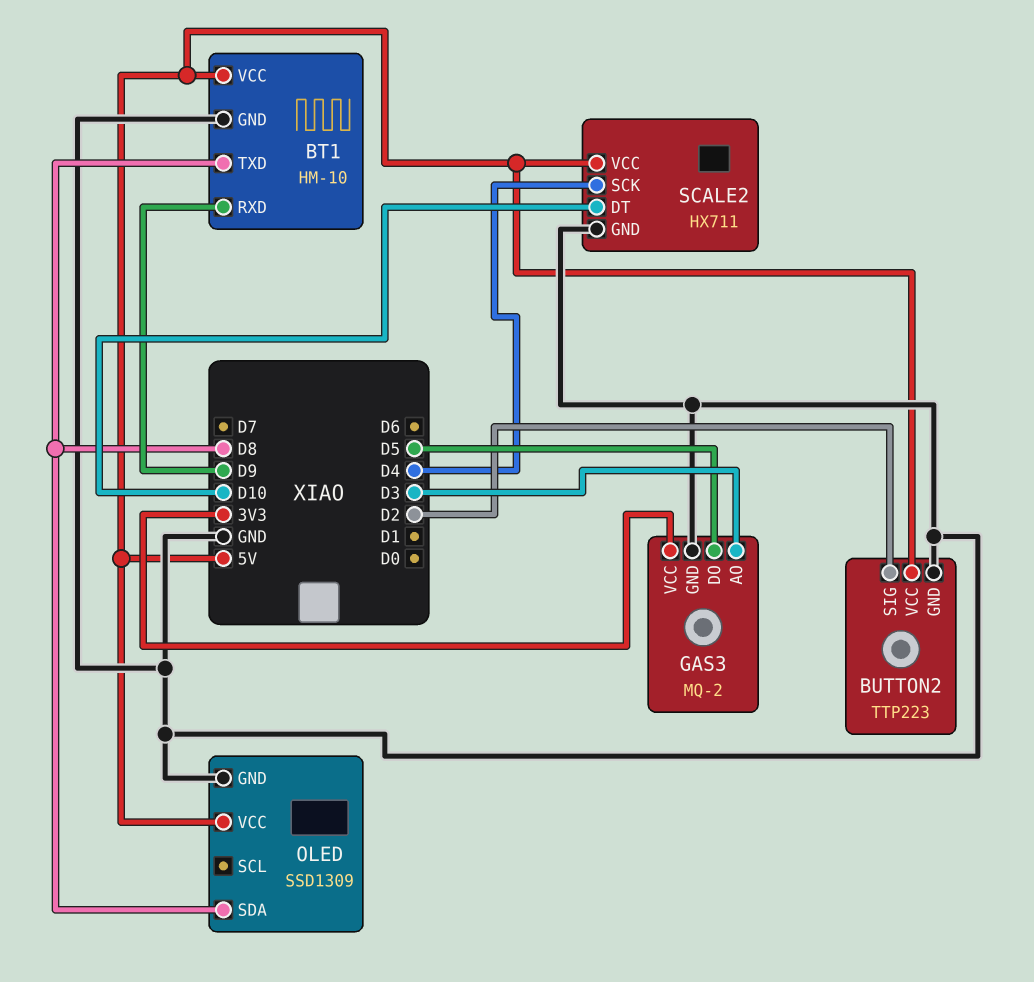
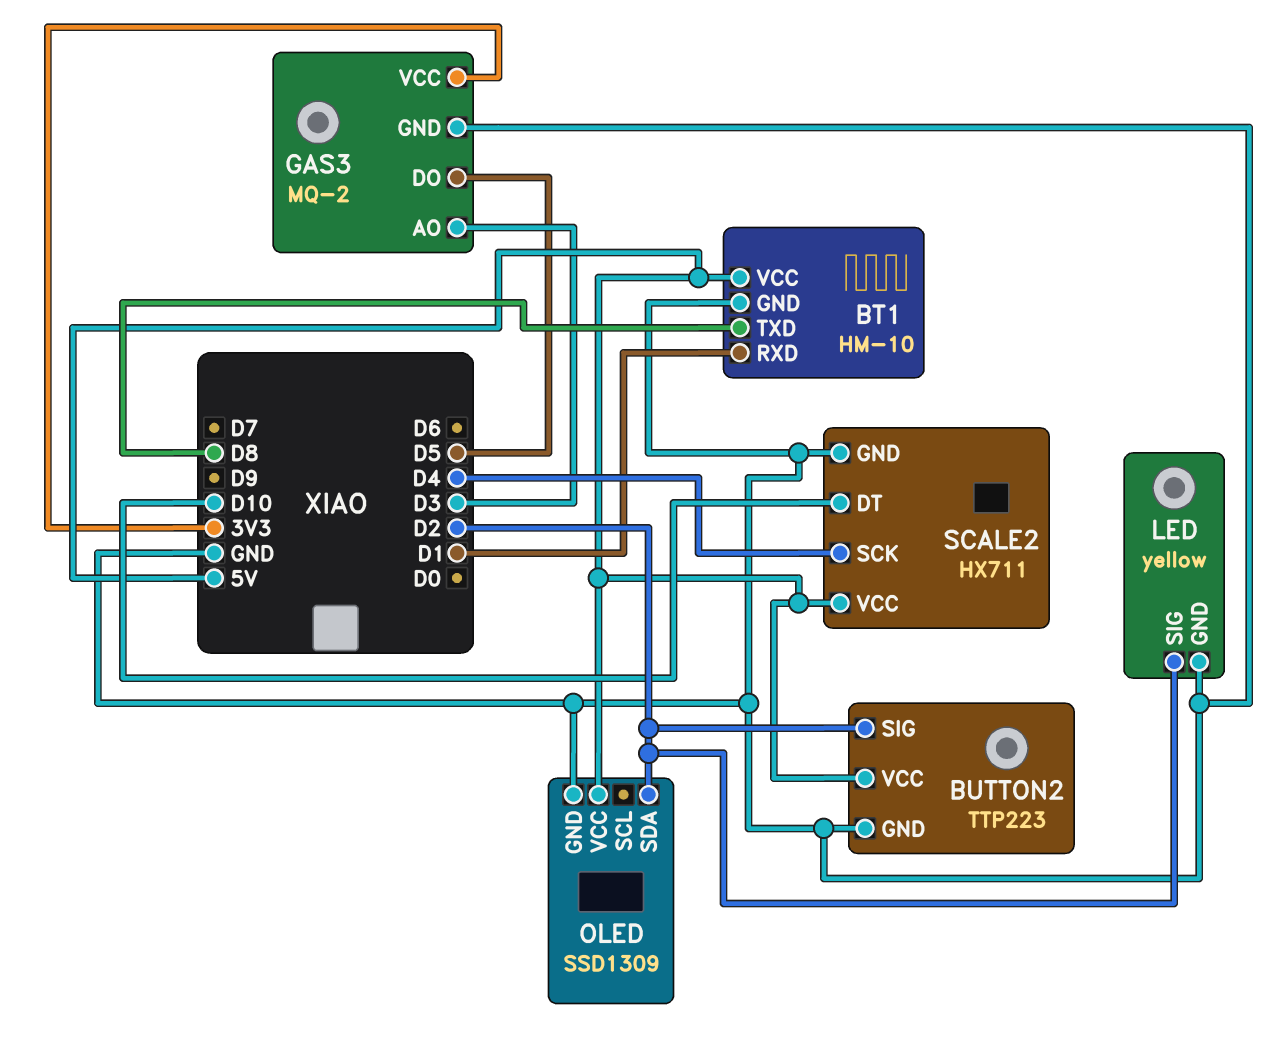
BT1 pin RXD: D9 -> D1
LED: none -> yellow
LED pin GND: none -> GND
LED pin SIG: none -> D2
OLED pin SDA: D8 -> D2

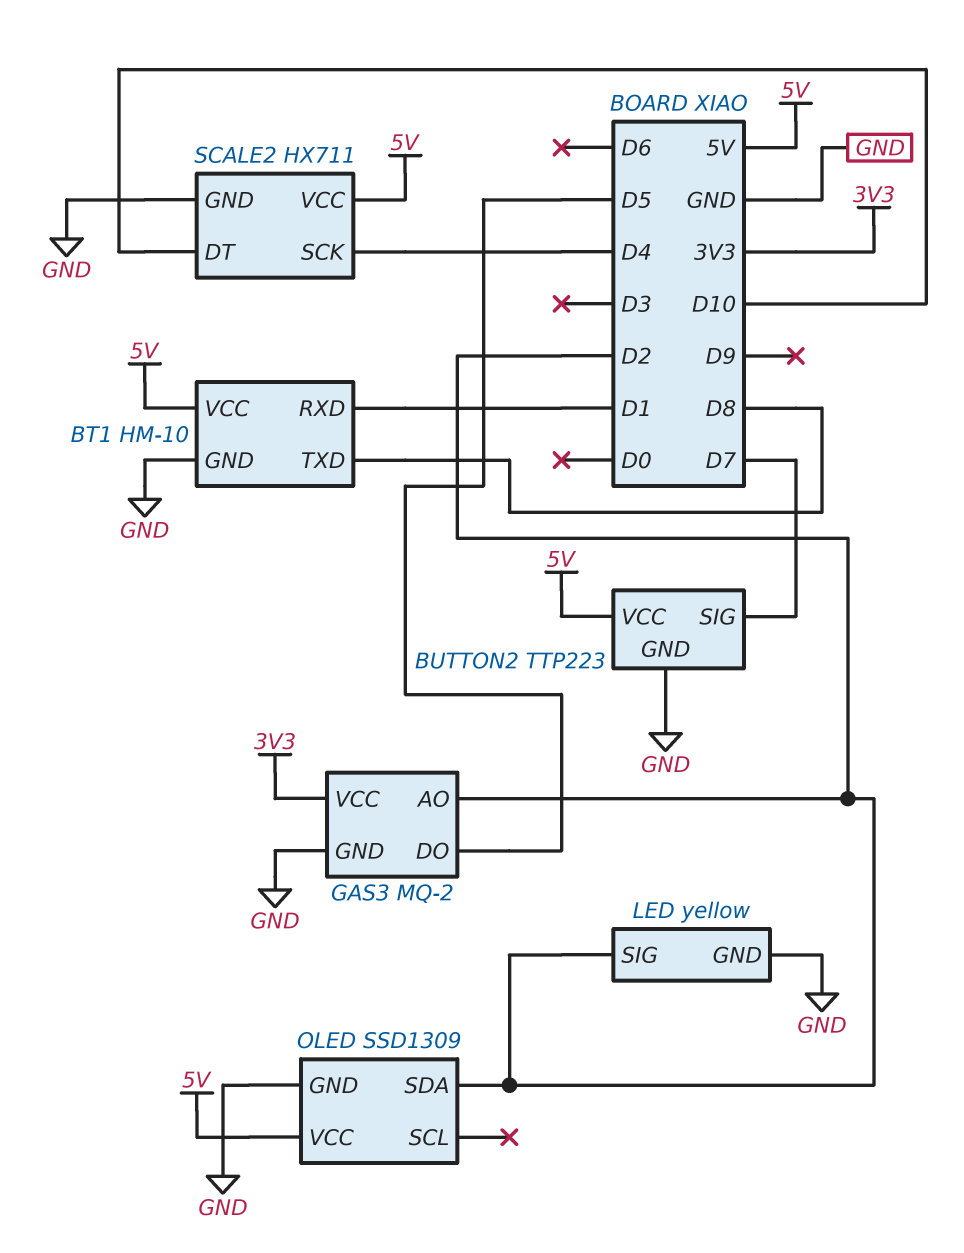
BUTTON2 pin SIG: D2 -> D7
GAS3 pin AO: D3 -> D2

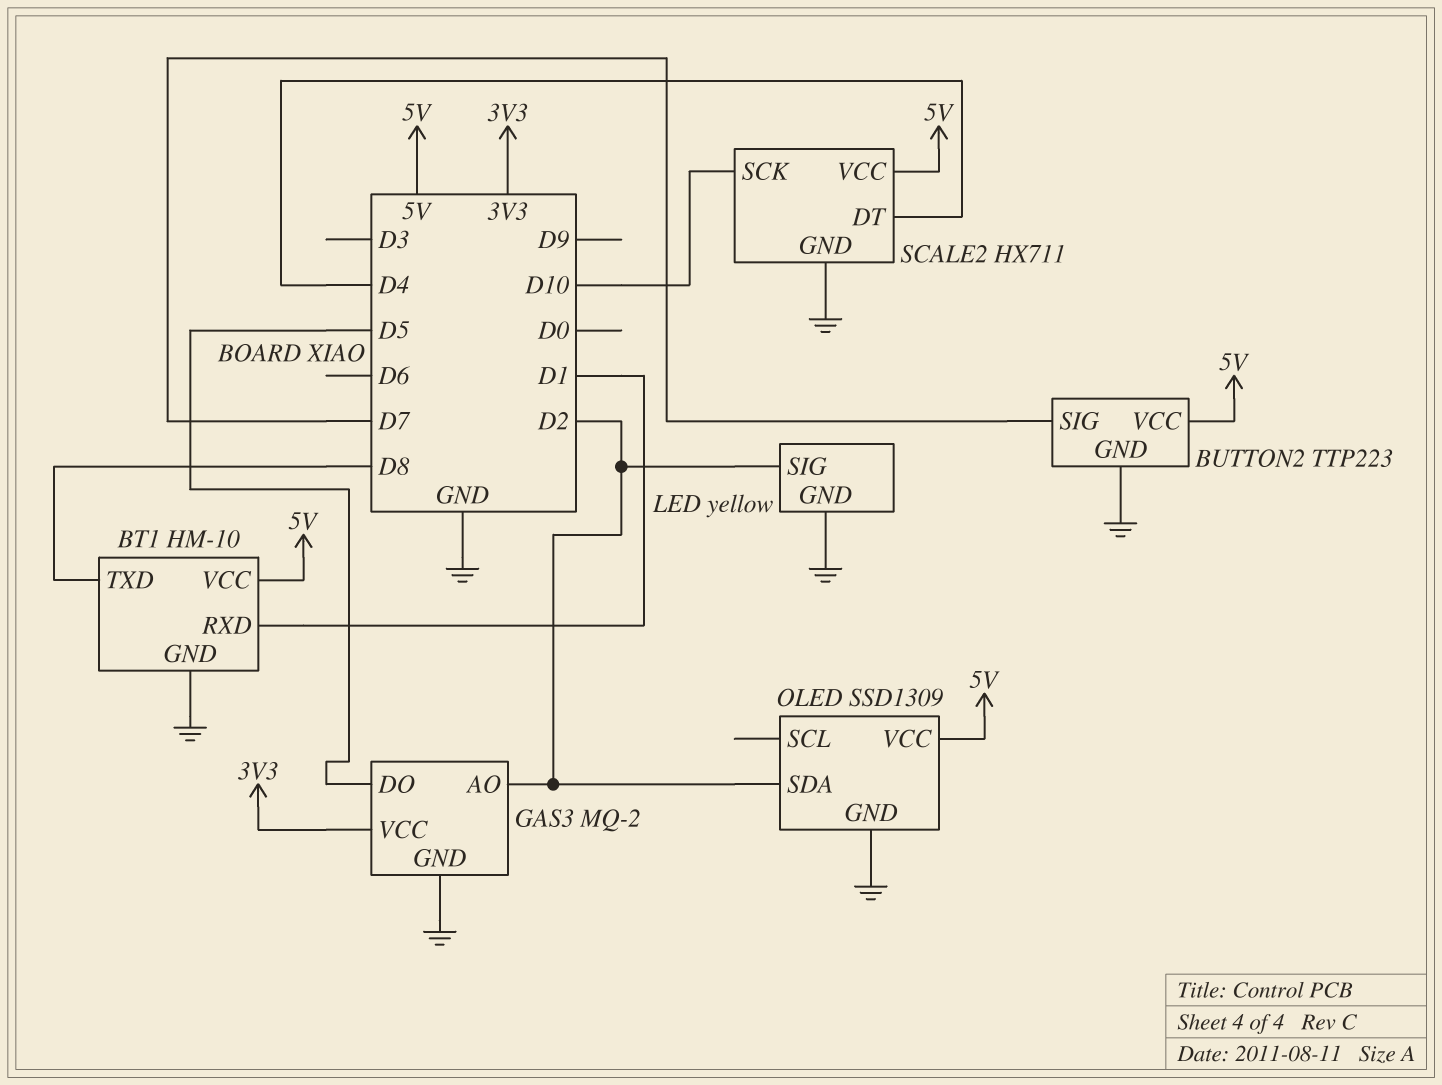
SCALE2 pin DT: D10 -> D4
SCALE2 pin SCK: D4 -> D10

